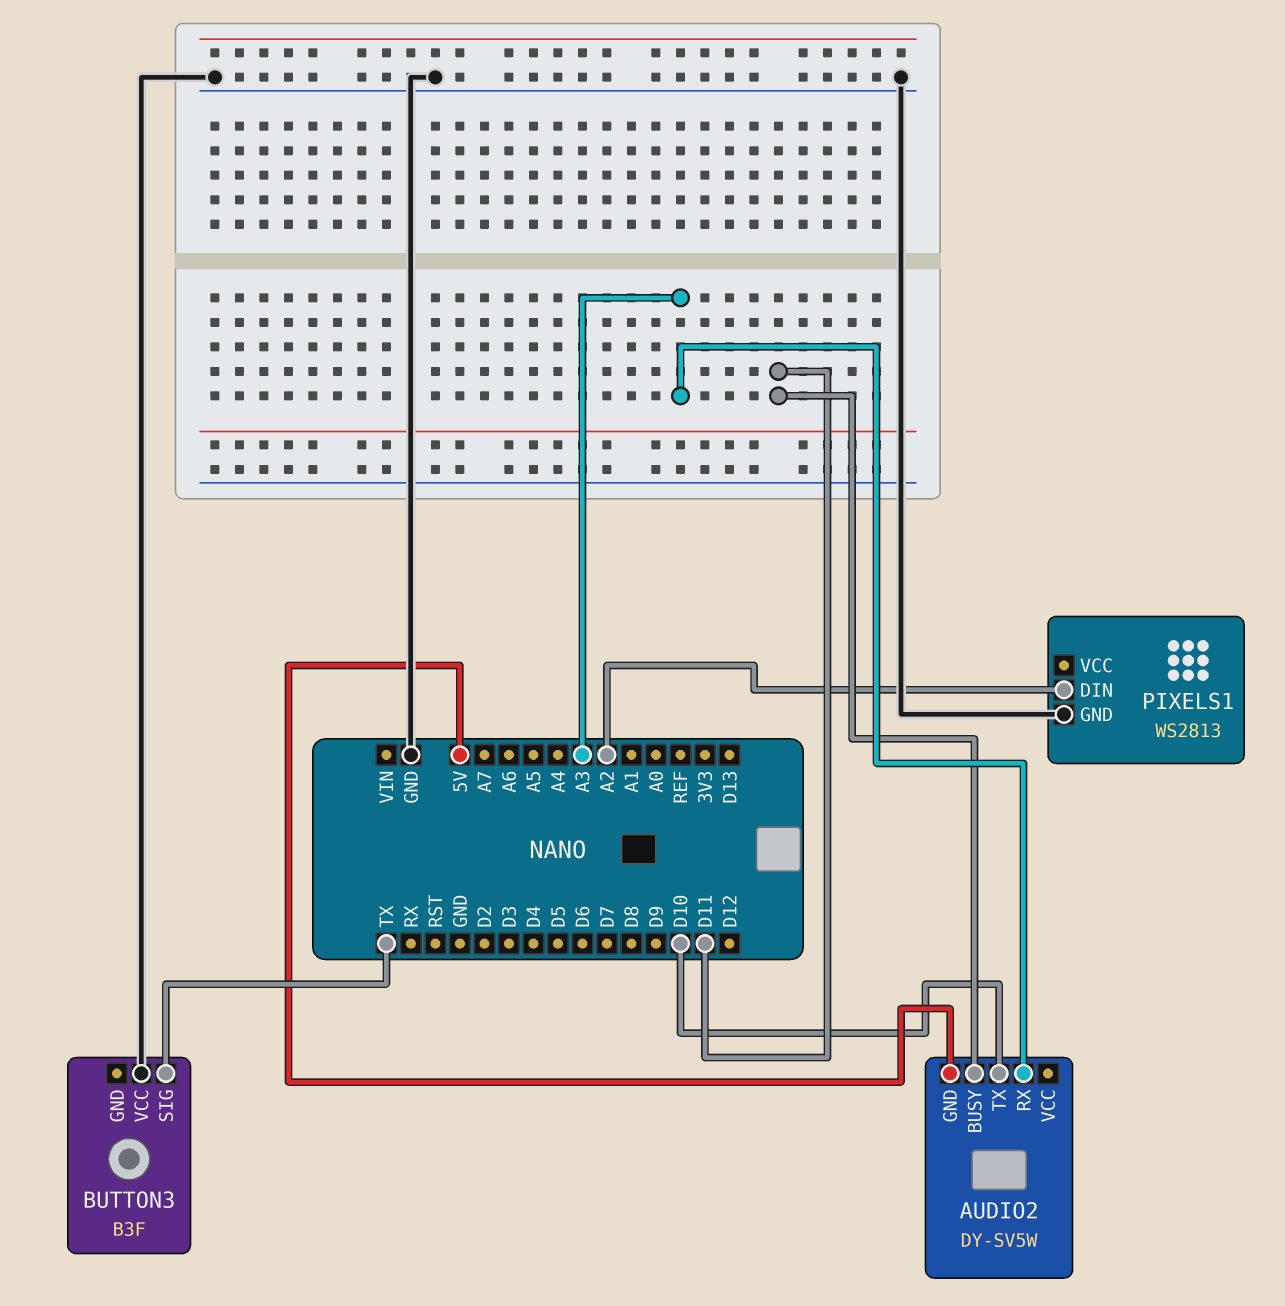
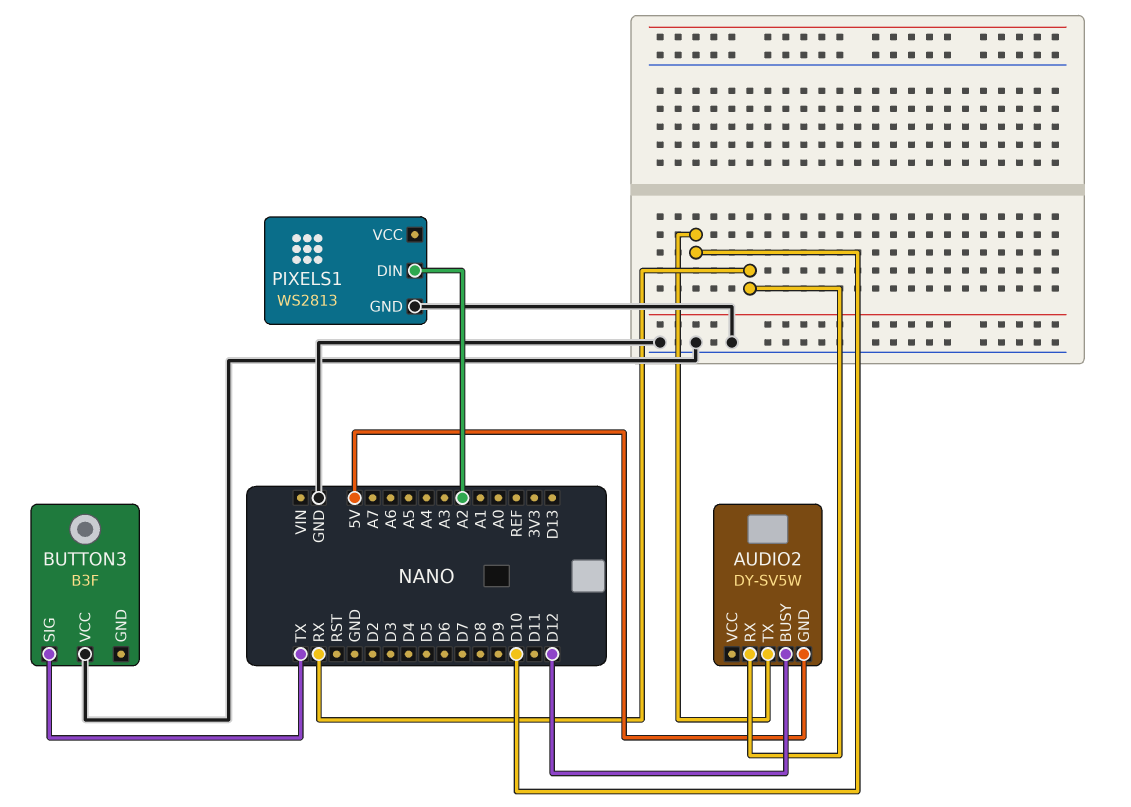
AUDIO2 pin BUSY: D11 -> D12
AUDIO2 pin RX: A3 -> RX

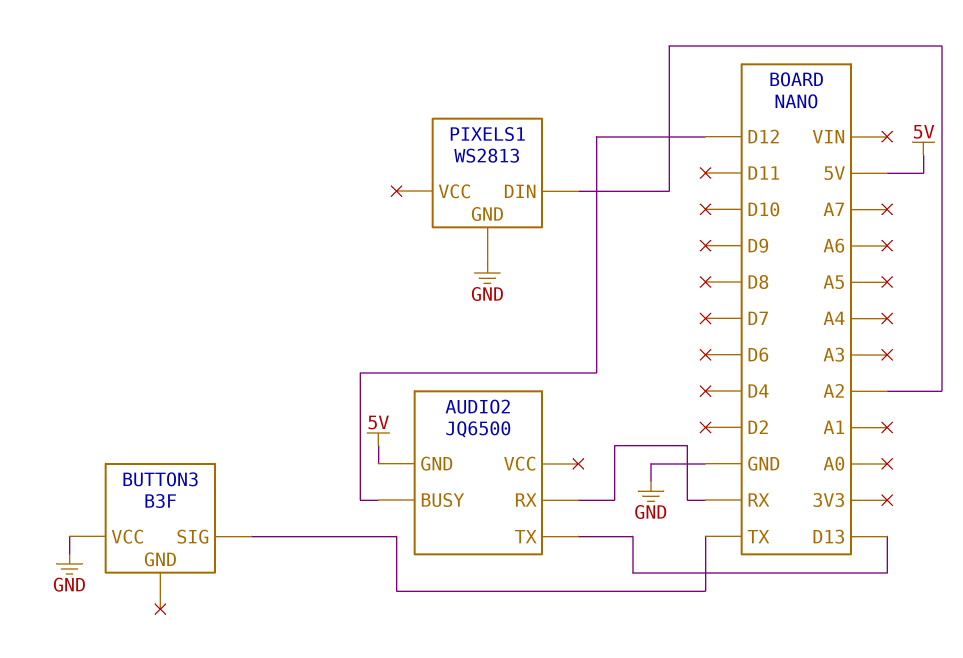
AUDIO2: DY-SV5W -> JQ6500
AUDIO2 pin TX: D10 -> D13

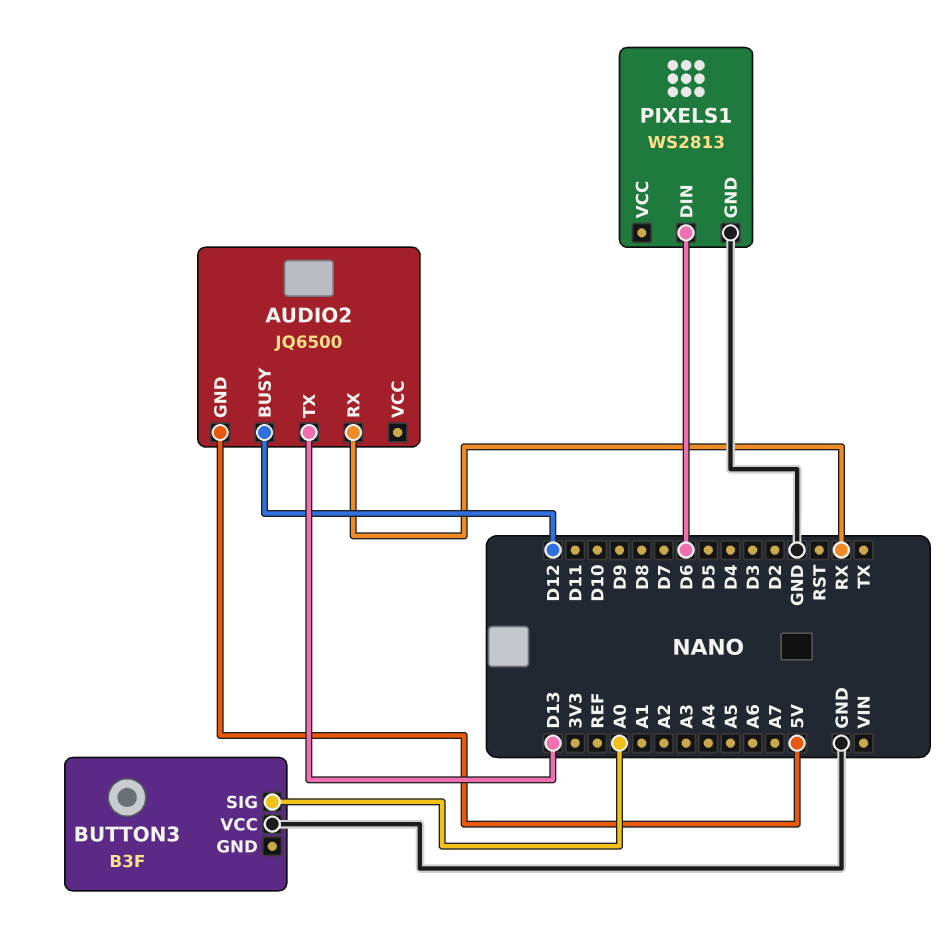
BUTTON3 pin SIG: TX -> A0
PIXELS1 pin DIN: A2 -> D6

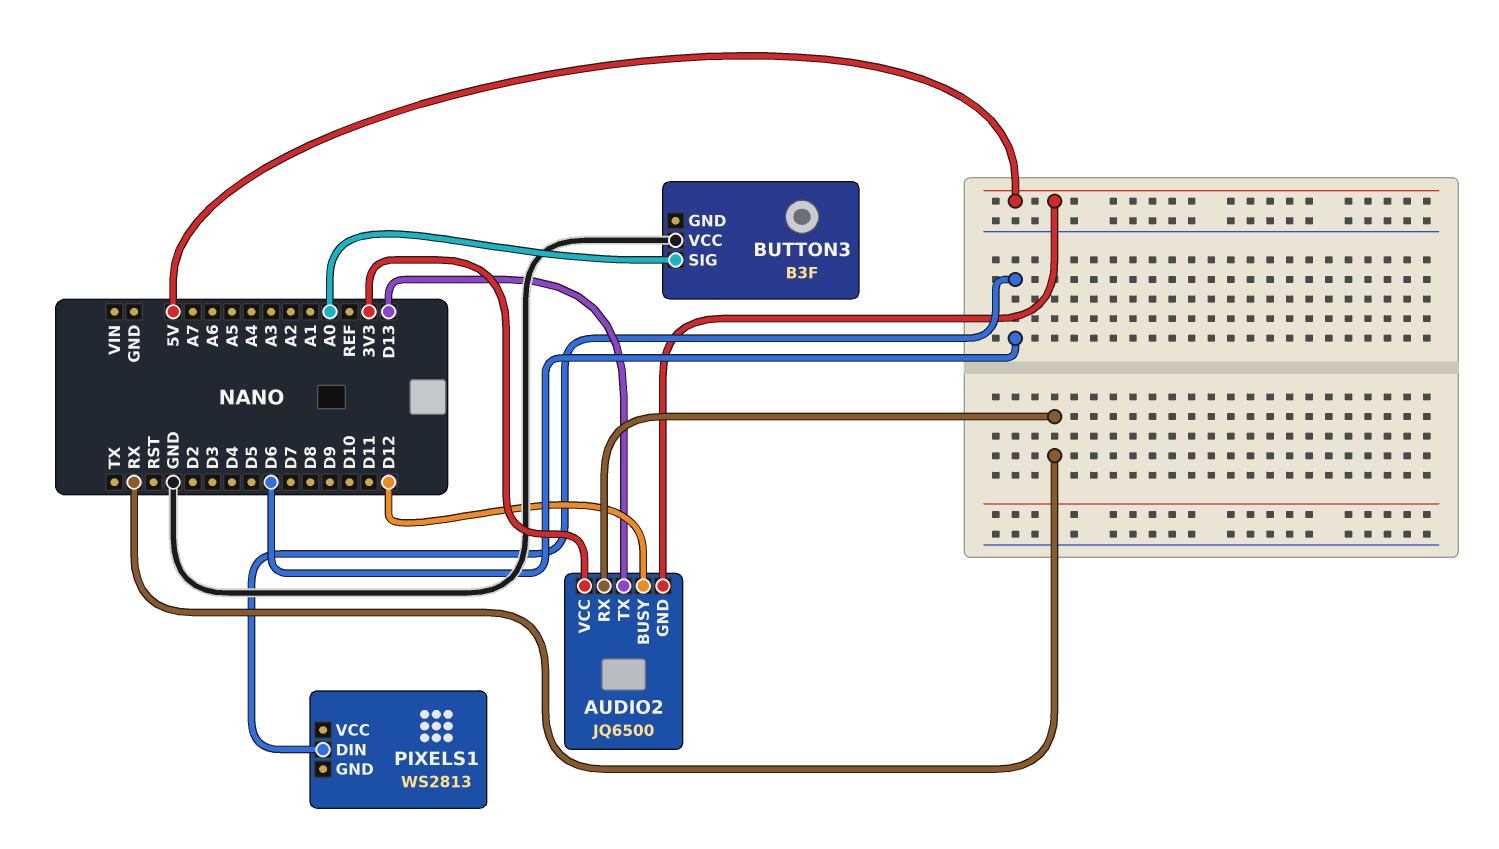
AUDIO2 pin VCC: none -> 3V3
PIXELS1 pin GND: GND -> none

